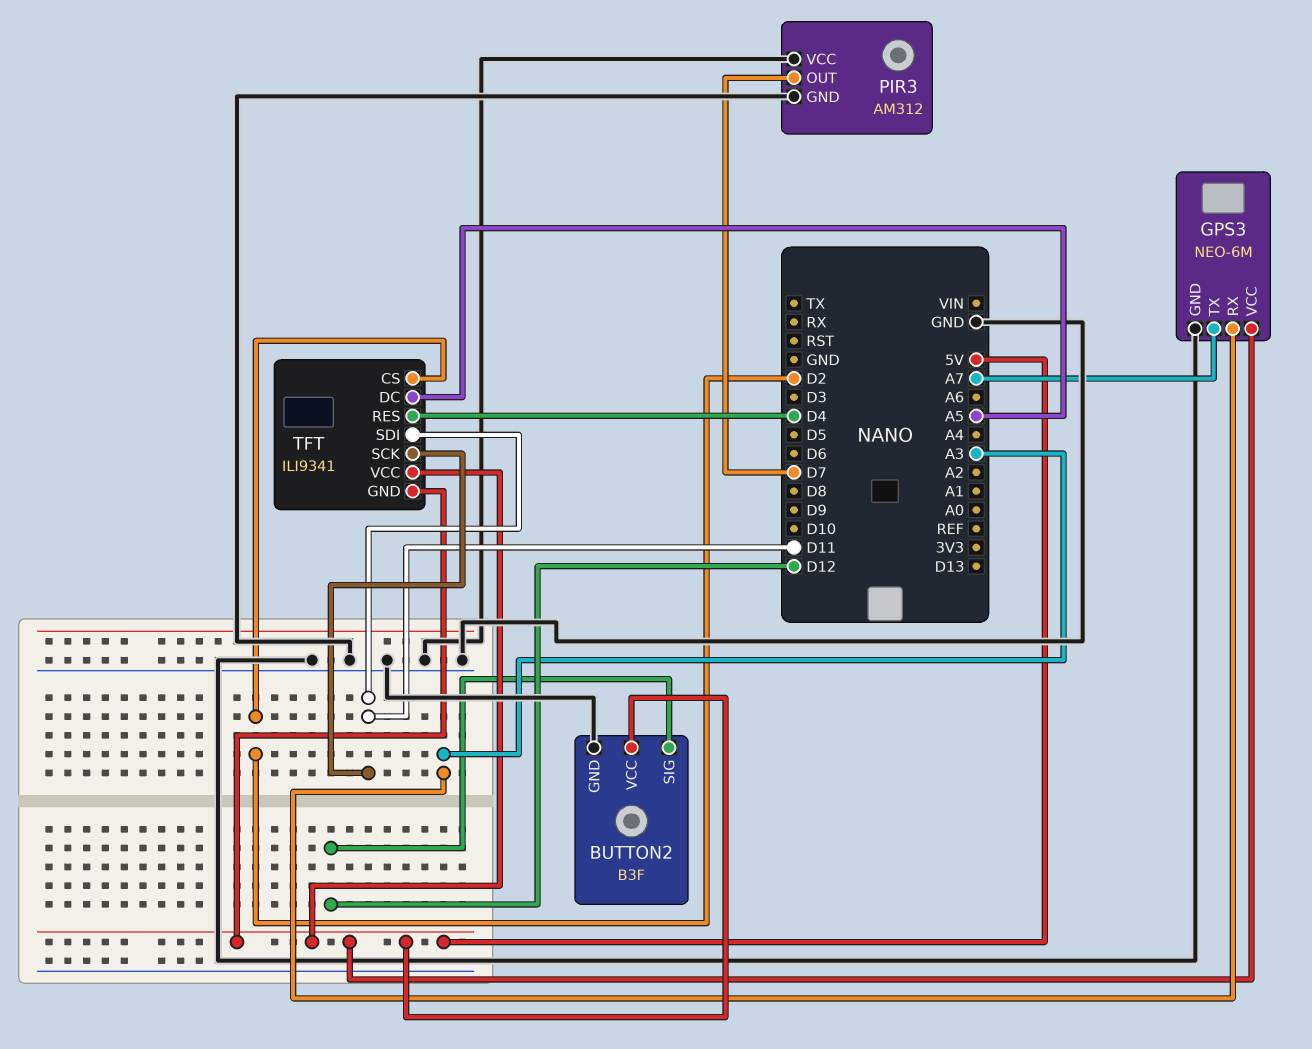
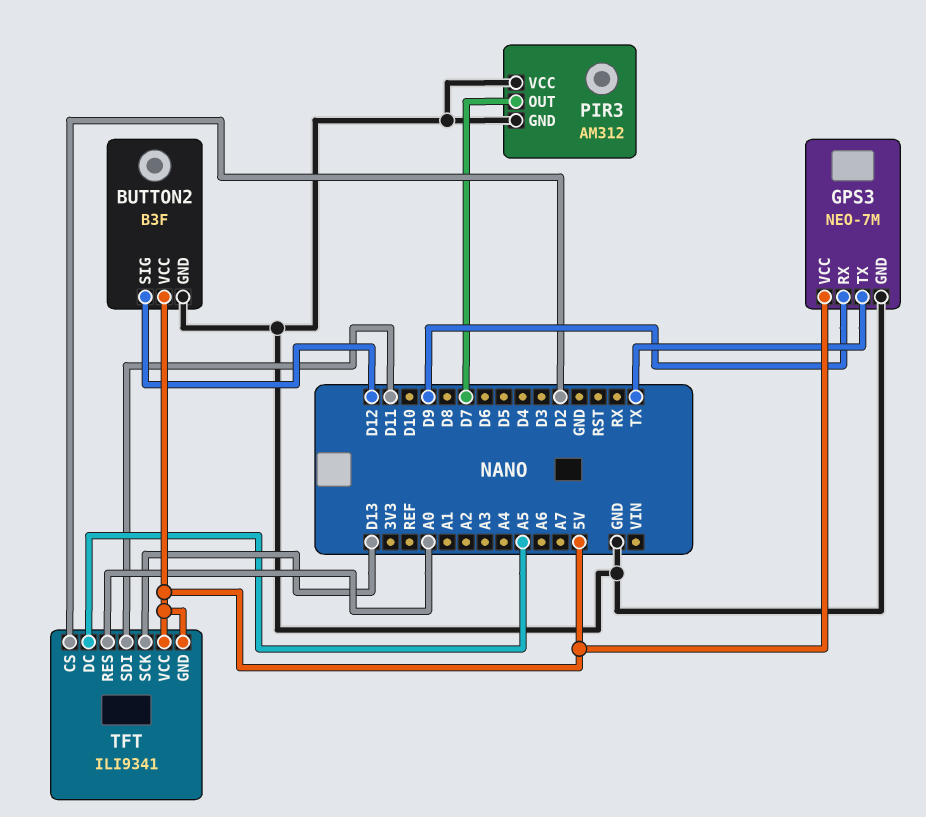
GPS3: NEO-6M -> NEO-7M
GPS3 pin RX: A3 -> D9
GPS3 pin TX: A7 -> TX
TFT pin RES: D4 -> A0
TFT pin SCK: D11 -> D13

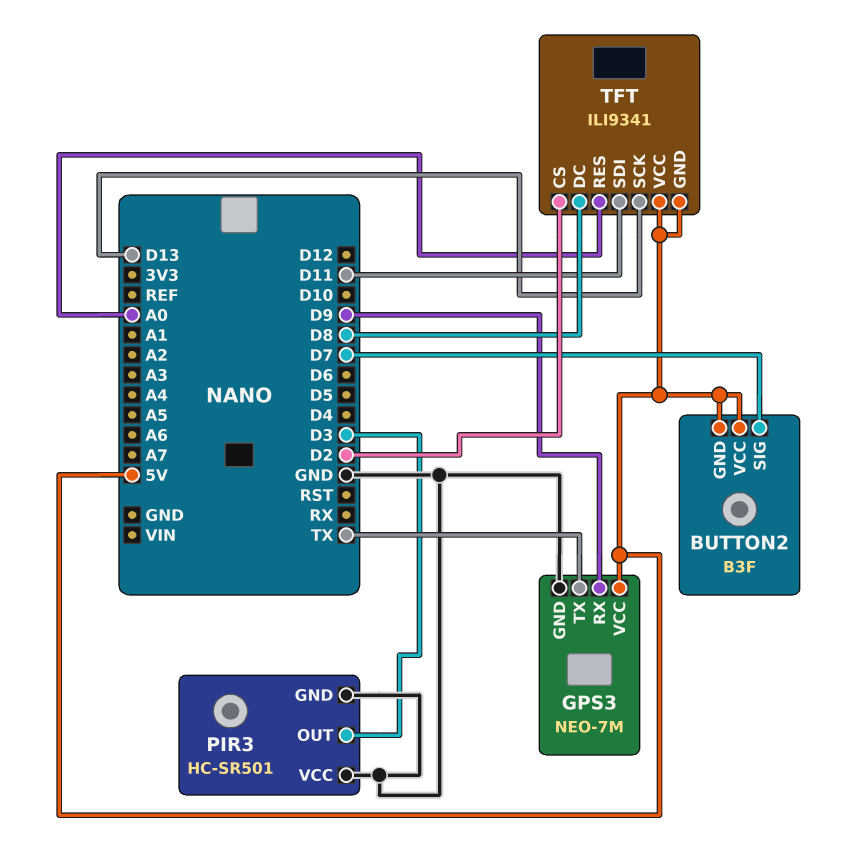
BUTTON2 pin GND: GND -> 5V
BUTTON2 pin SIG: D12 -> D7
PIR3: AM312 -> HC-SR501
PIR3 pin OUT: D7 -> D3
TFT pin DC: A5 -> D8

